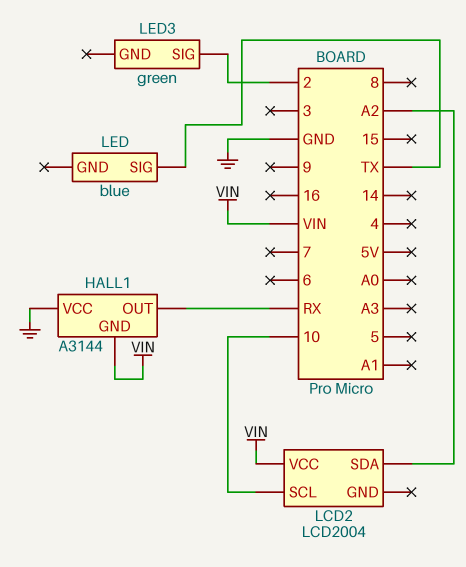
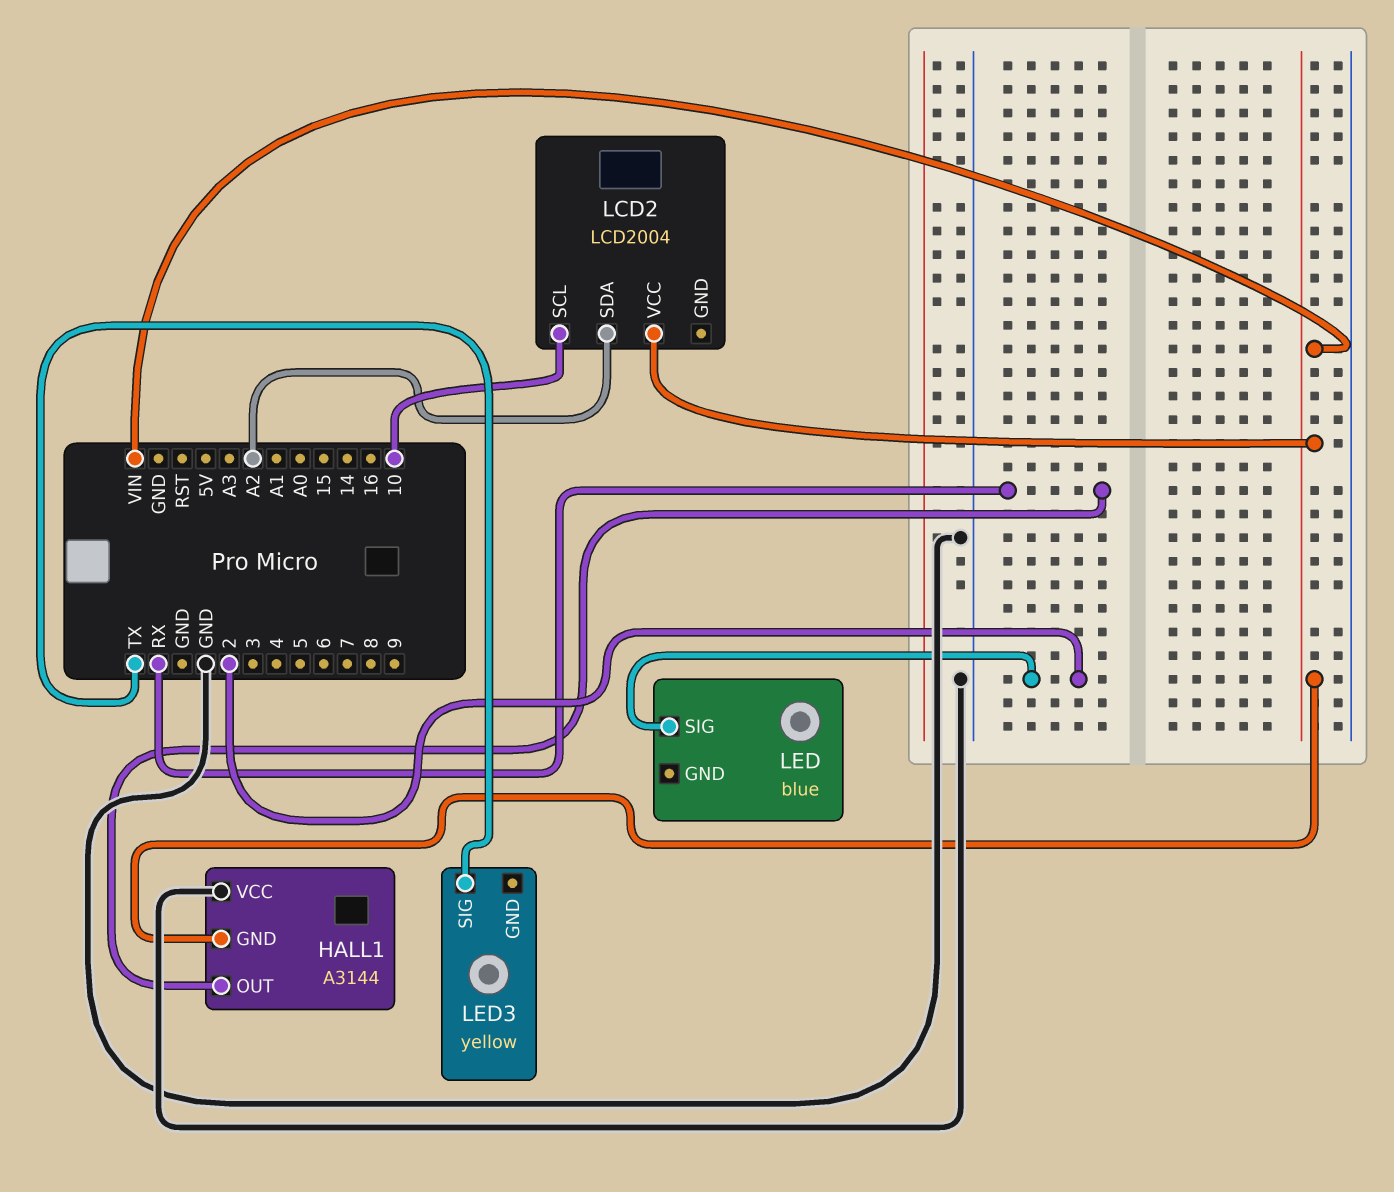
LED pin SIG: TX -> 2
LED3: green -> yellow
LED3 pin SIG: 2 -> TX

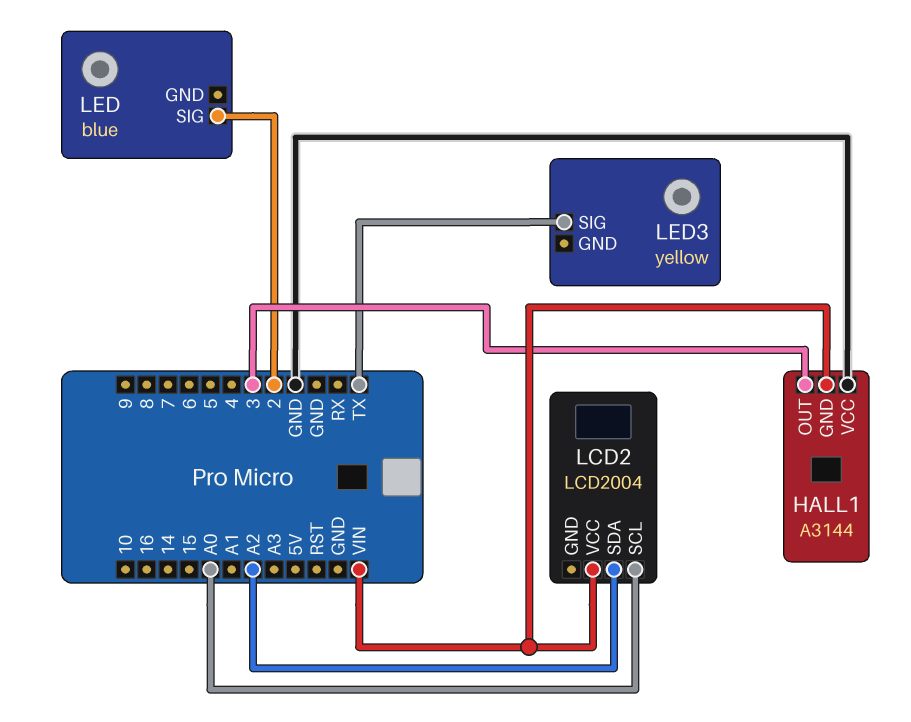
HALL1 pin OUT: RX -> 3
LCD2 pin SCL: 10 -> A0

